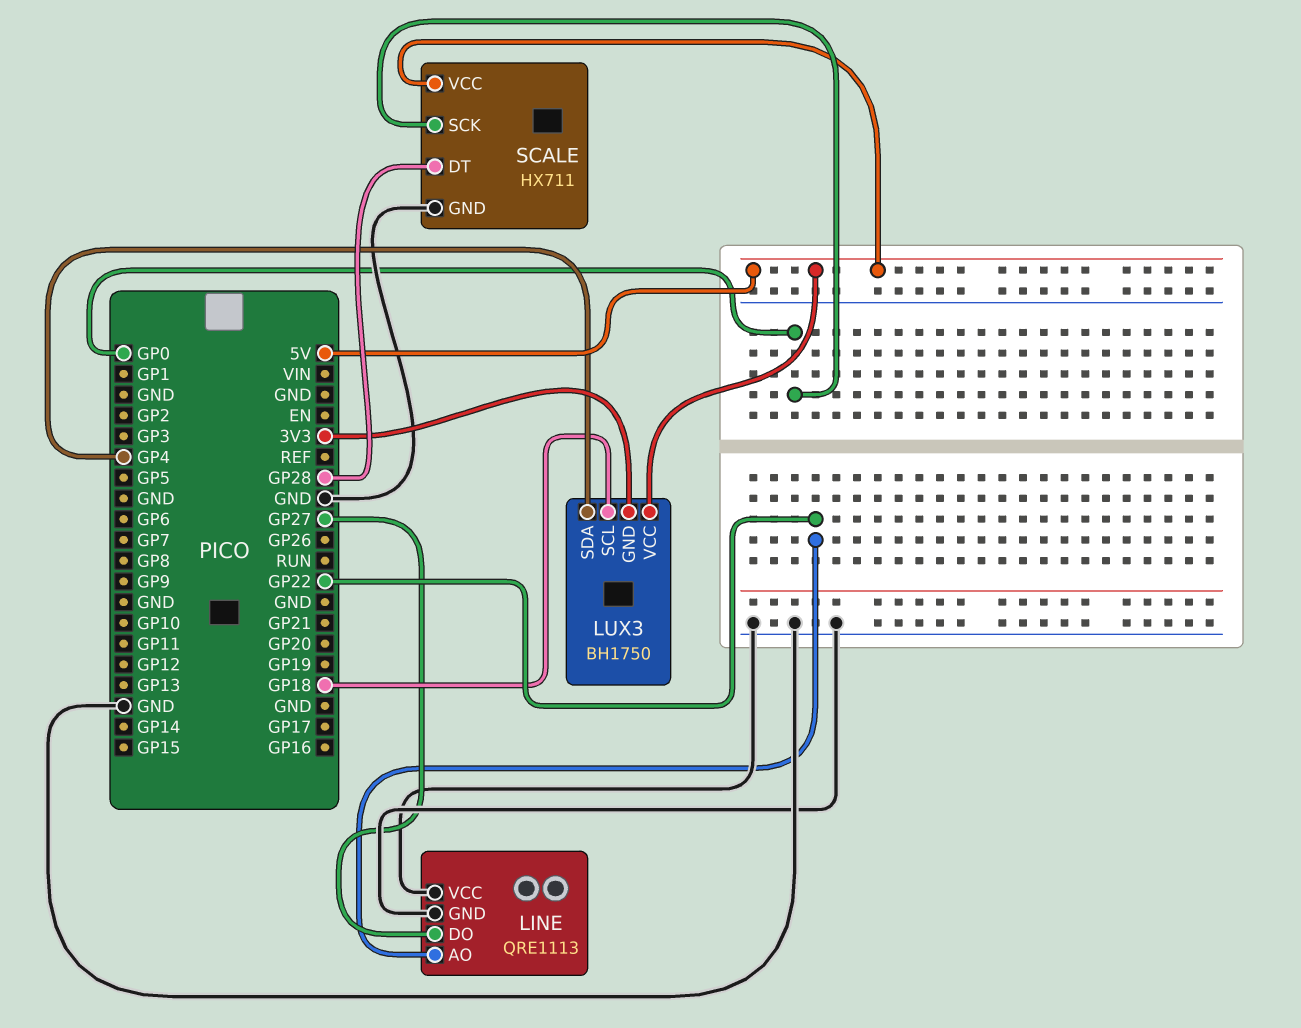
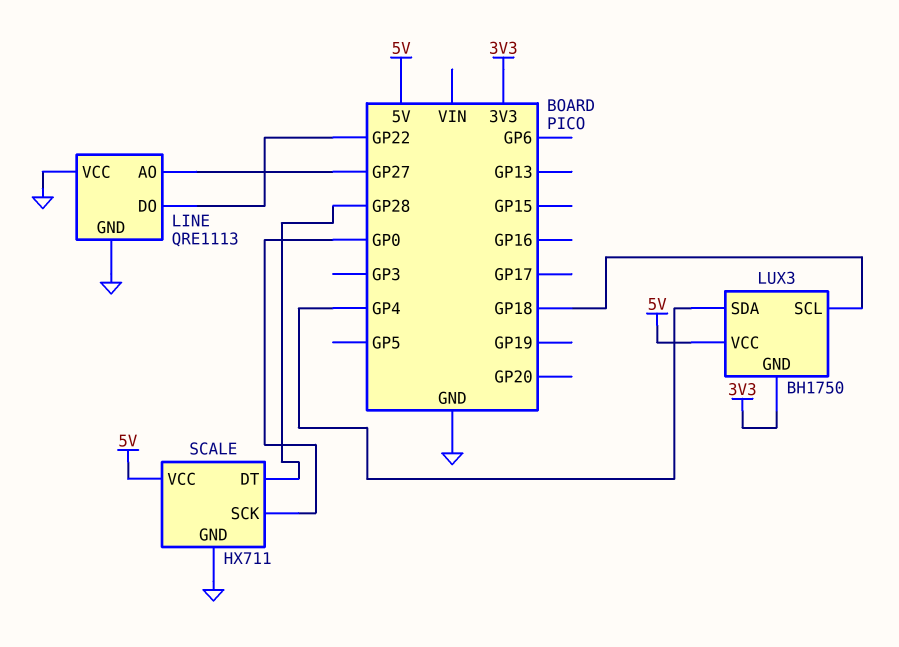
LINE pin AO: GP22 -> GP27
LINE pin DO: GP27 -> GP22

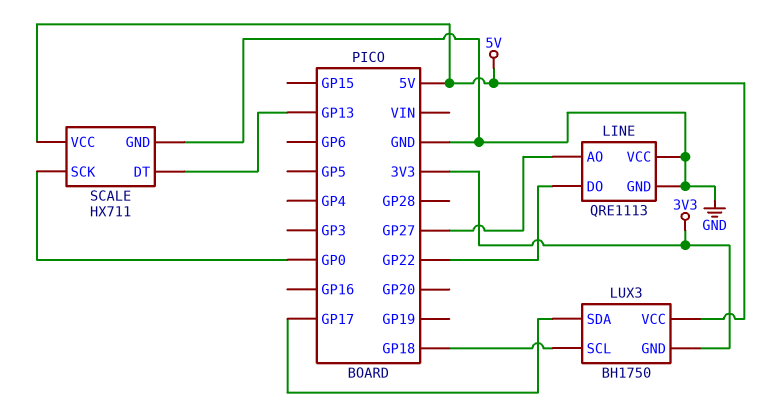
LUX3 pin SDA: GP4 -> GP17
SCALE pin DT: GP28 -> GP13

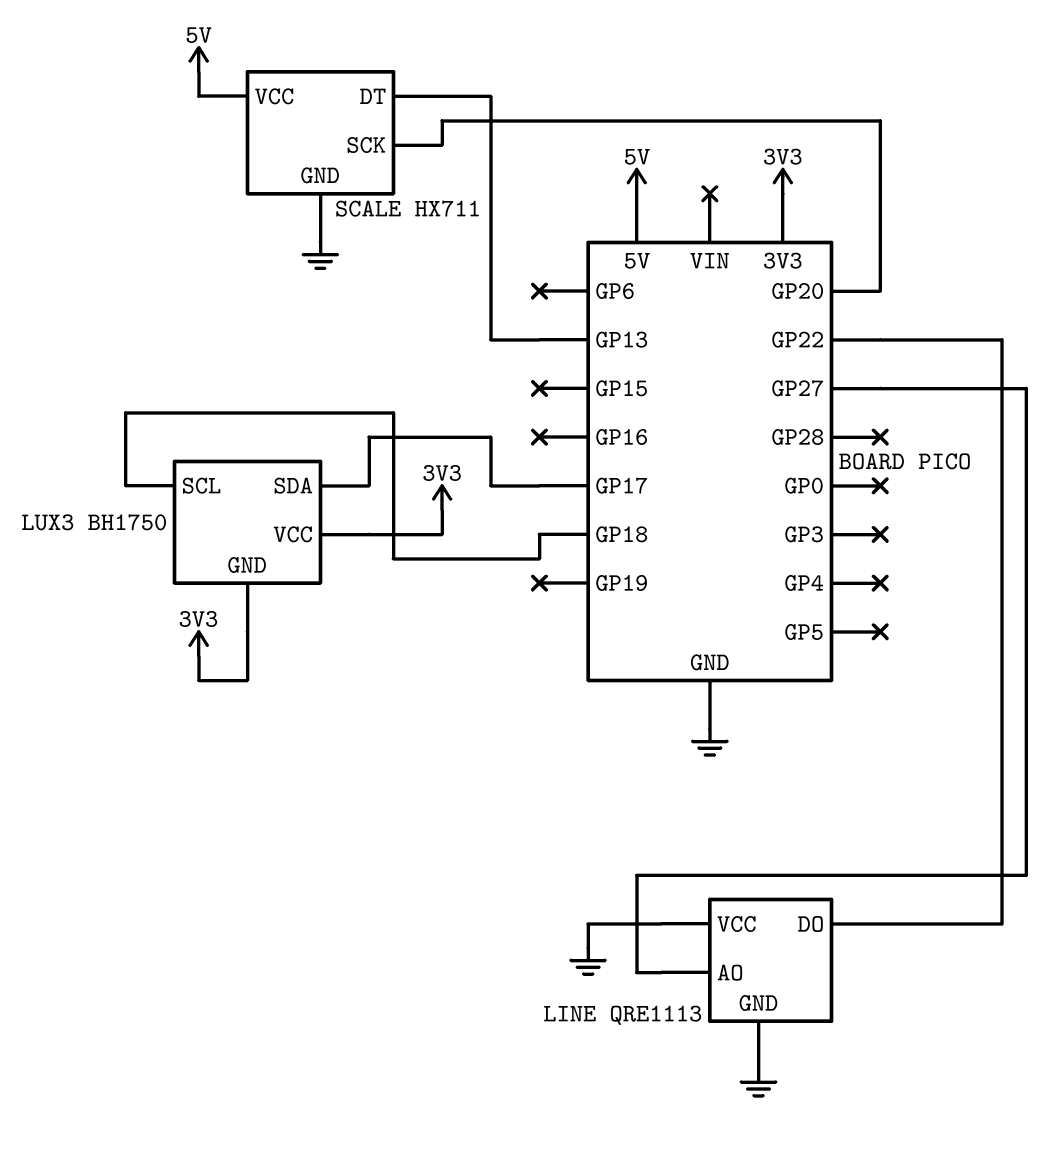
LUX3 pin VCC: 5V -> 3V3
SCALE pin SCK: GP0 -> GP20

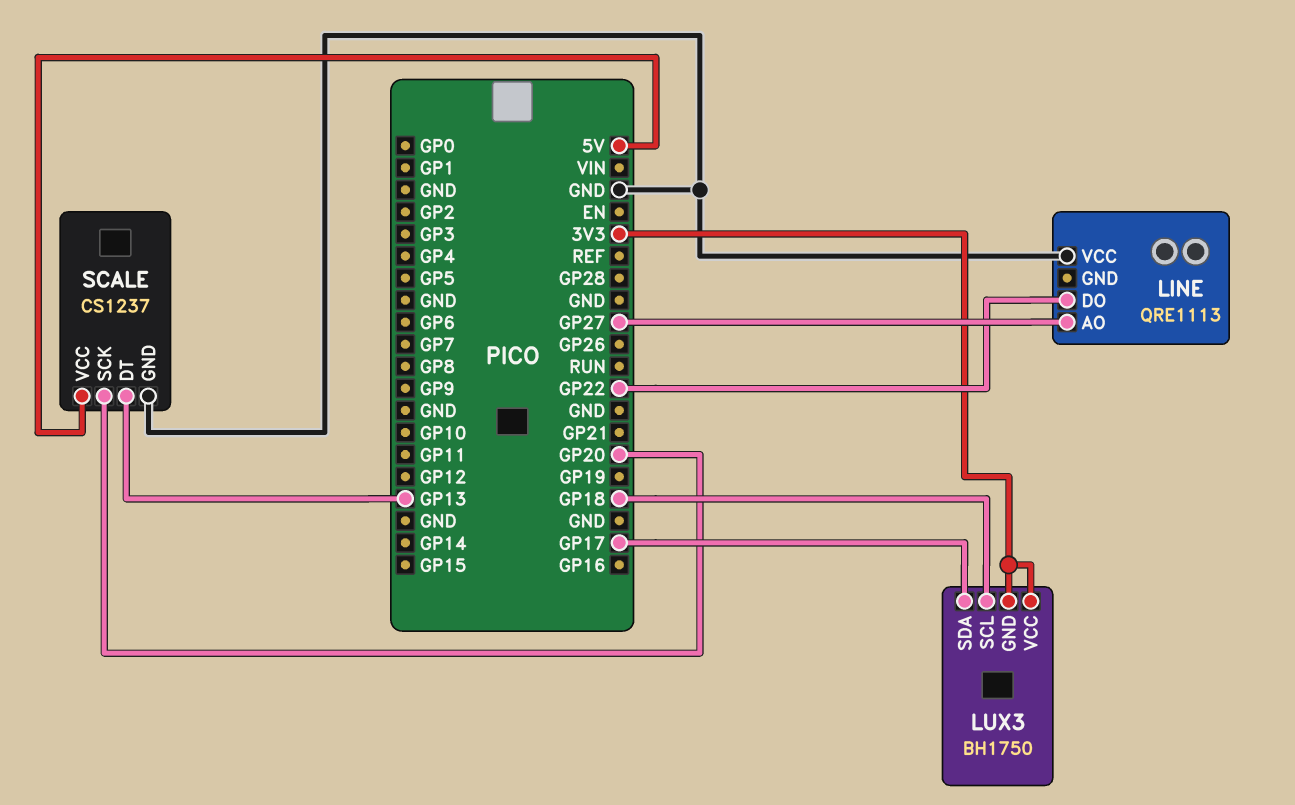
LINE pin GND: GND -> none
SCALE: HX711 -> CS1237

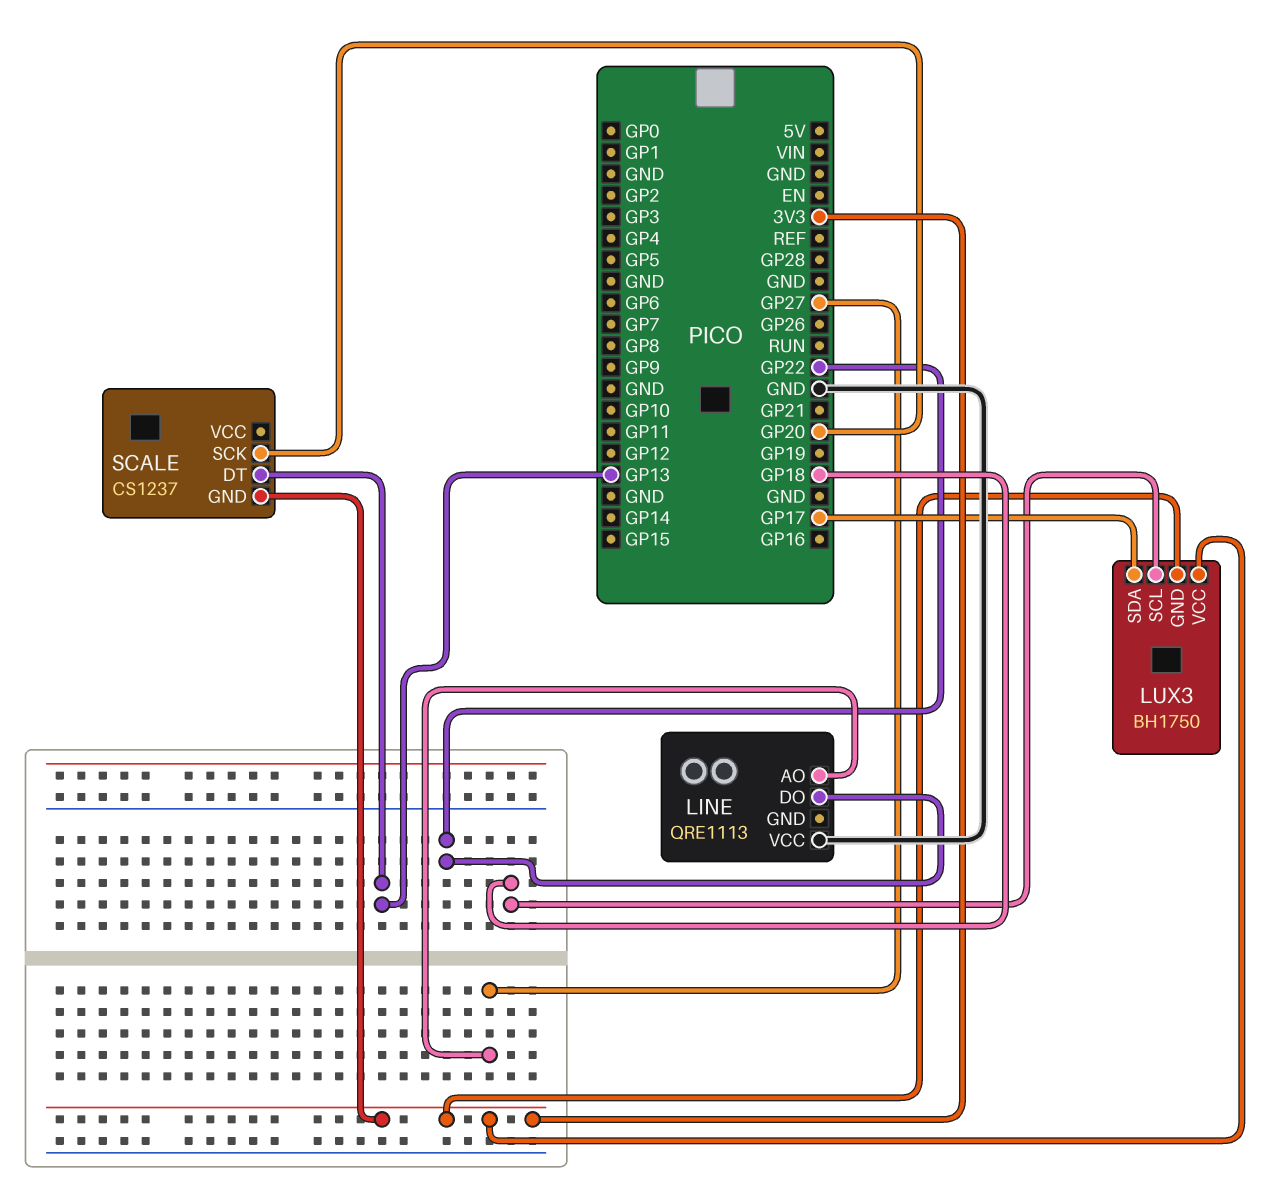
SCALE pin GND: GND -> 3V3
SCALE pin VCC: 5V -> none

